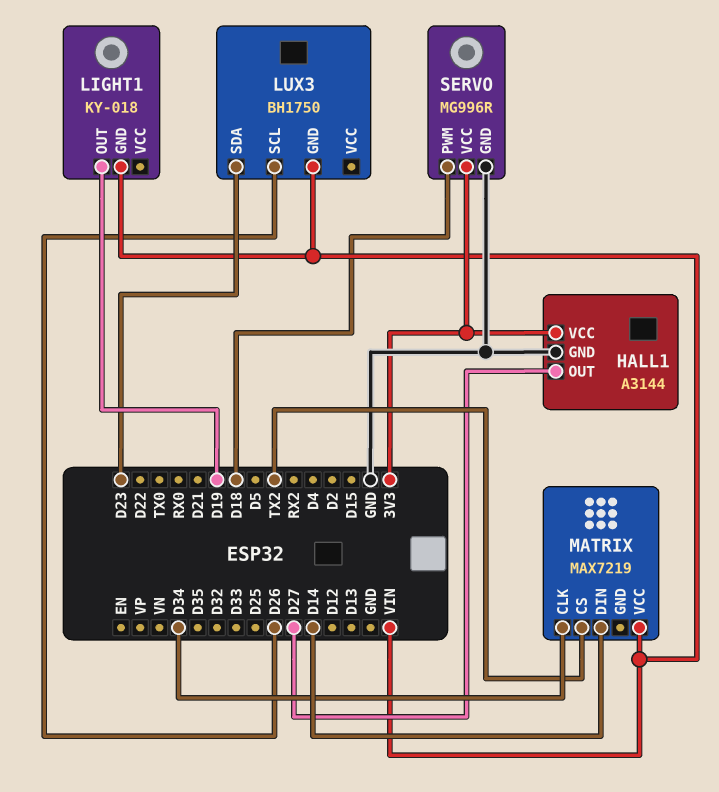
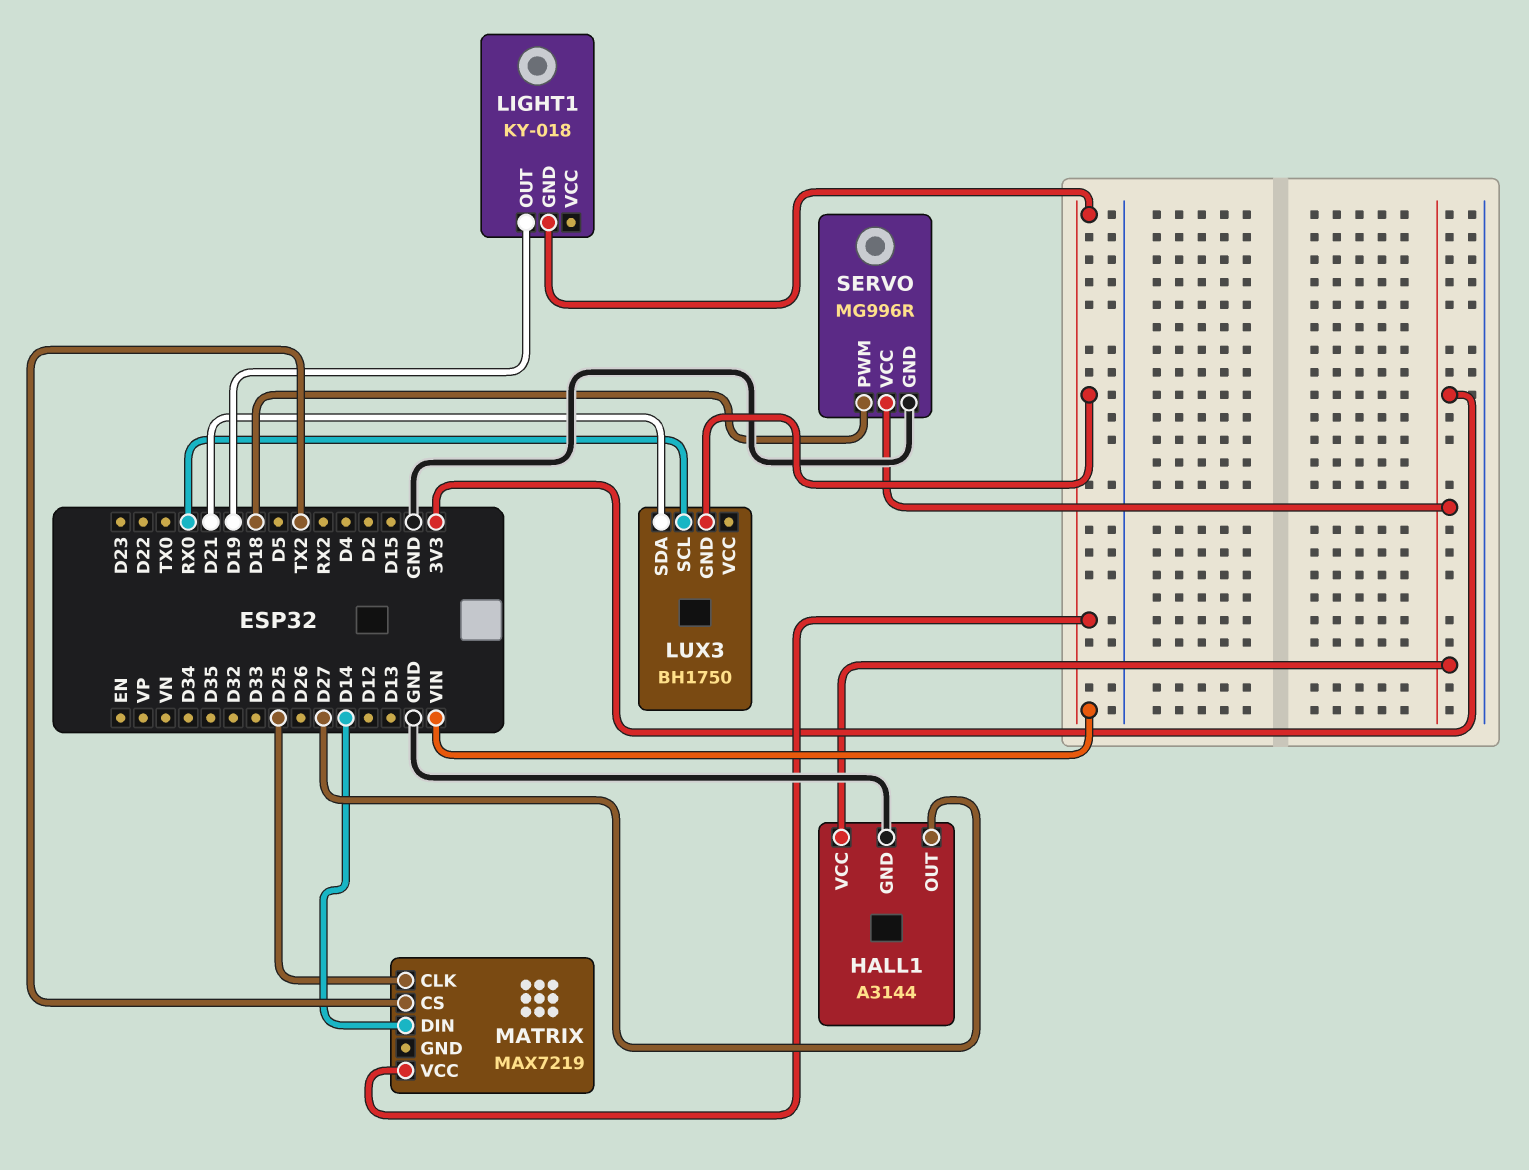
LUX3 pin SCL: D26 -> RX0
LUX3 pin SDA: D23 -> D21
MATRIX pin CLK: D34 -> D25

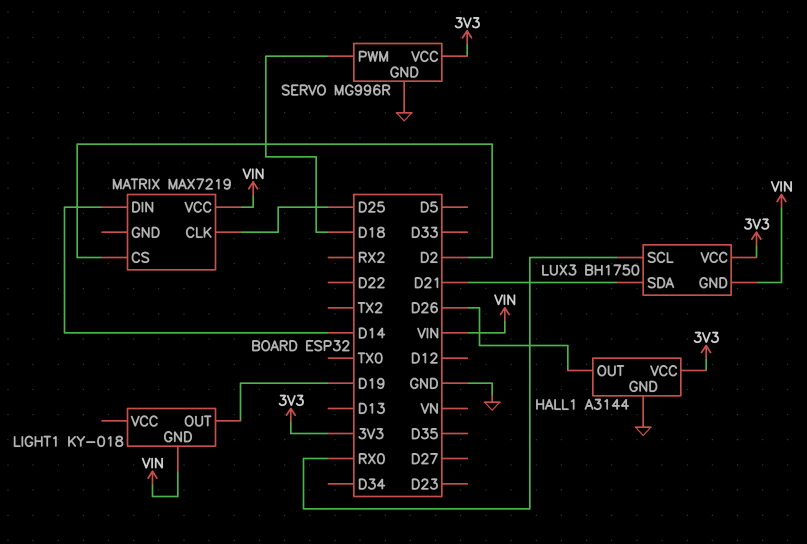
HALL1 pin OUT: D27 -> D26
LUX3 pin VCC: none -> 3V3
MATRIX pin CS: TX2 -> D2

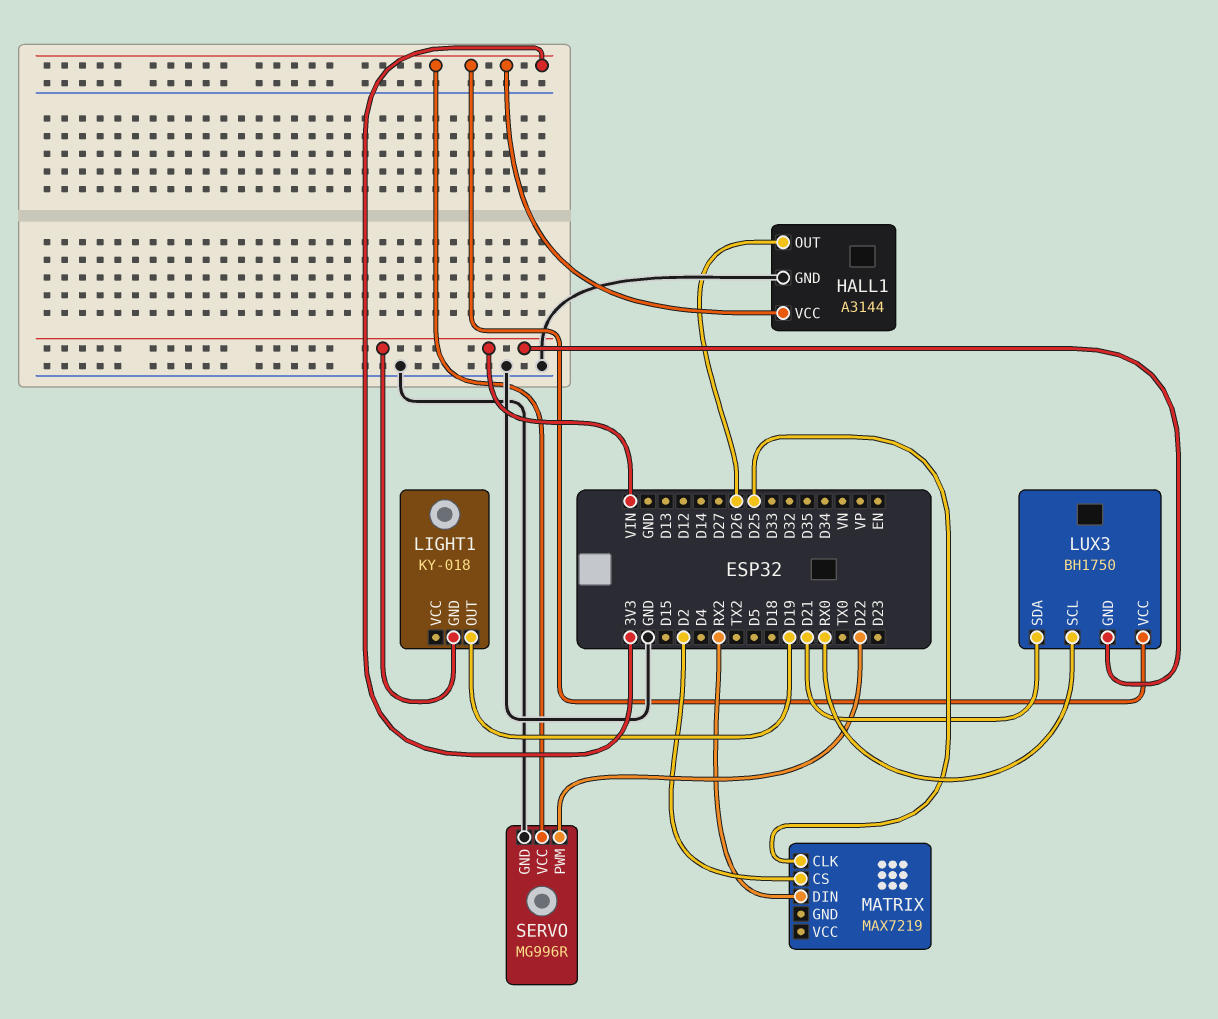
MATRIX pin DIN: D14 -> RX2
MATRIX pin VCC: VIN -> none
SERVO pin PWM: D18 -> D22

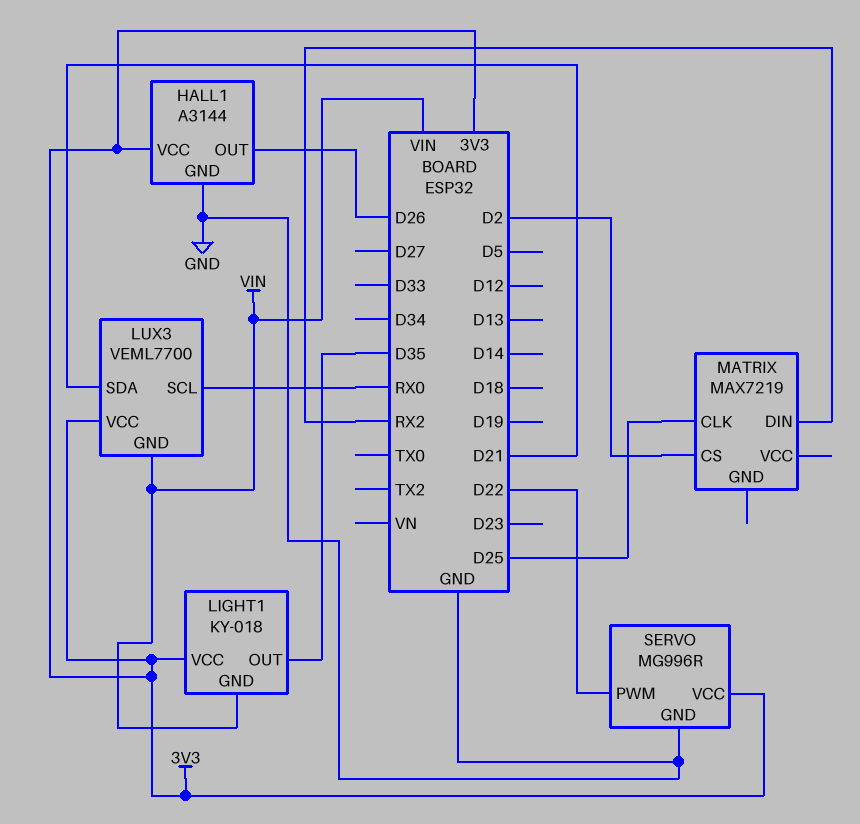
LIGHT1 pin OUT: D19 -> D35
LIGHT1 pin VCC: none -> 3V3
LUX3: BH1750 -> VEML7700

